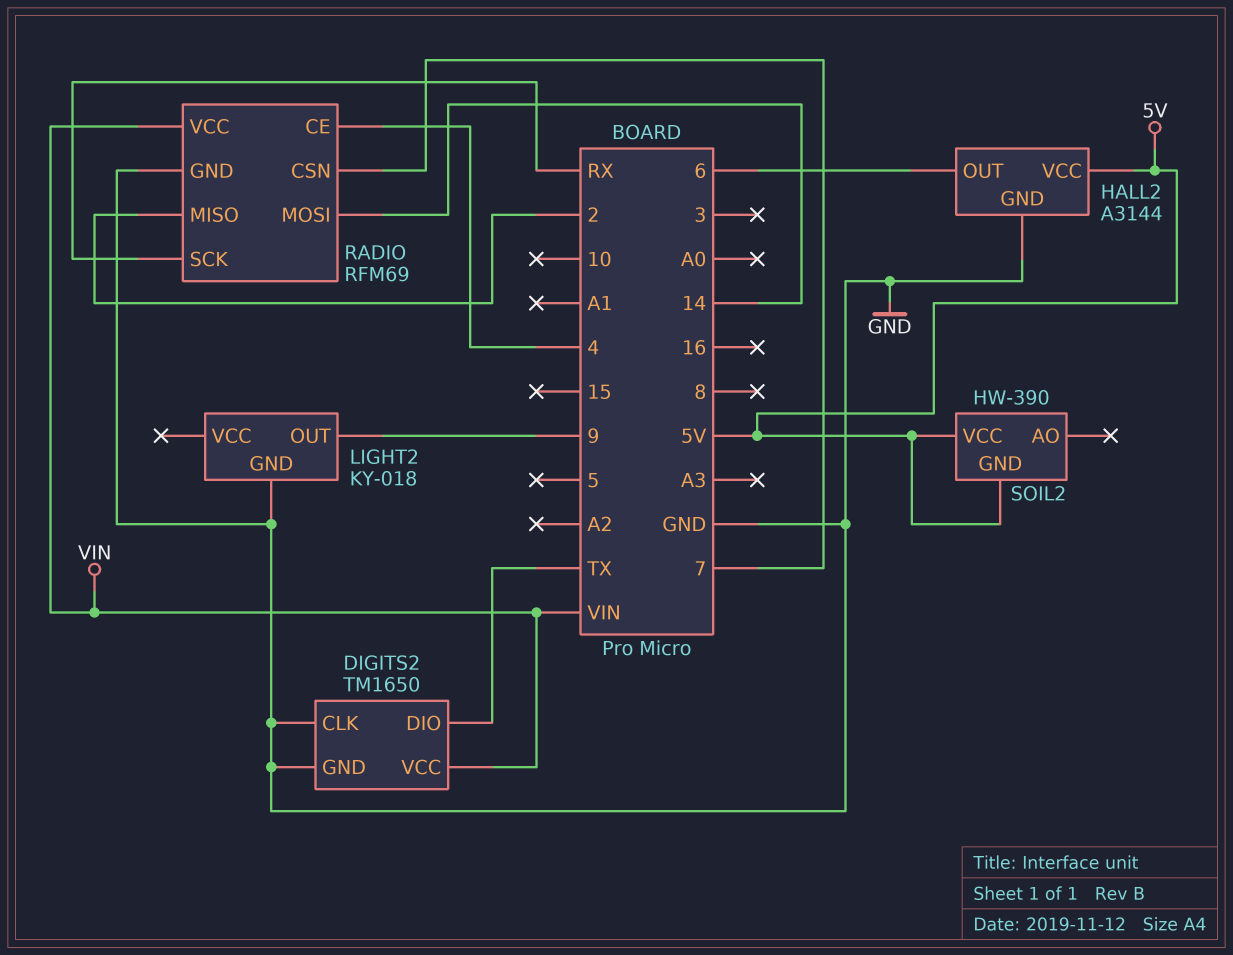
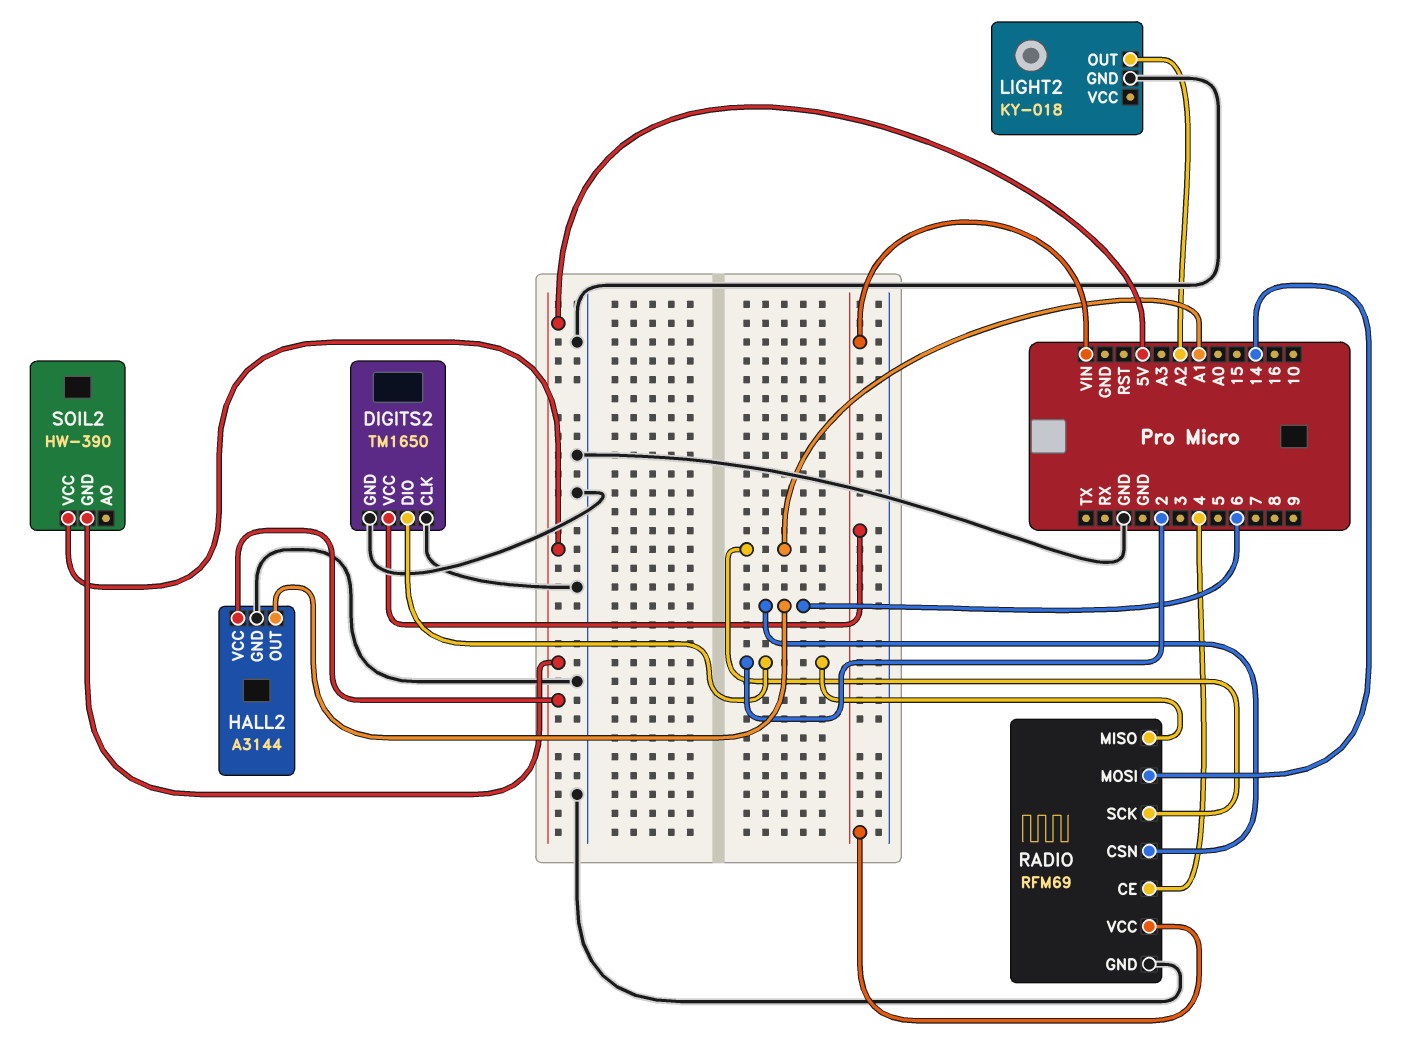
DIGITS2 pin DIO: TX -> 2
LIGHT2 pin OUT: 9 -> A2
RADIO pin CSN: 7 -> 6
RADIO pin SCK: RX -> A1

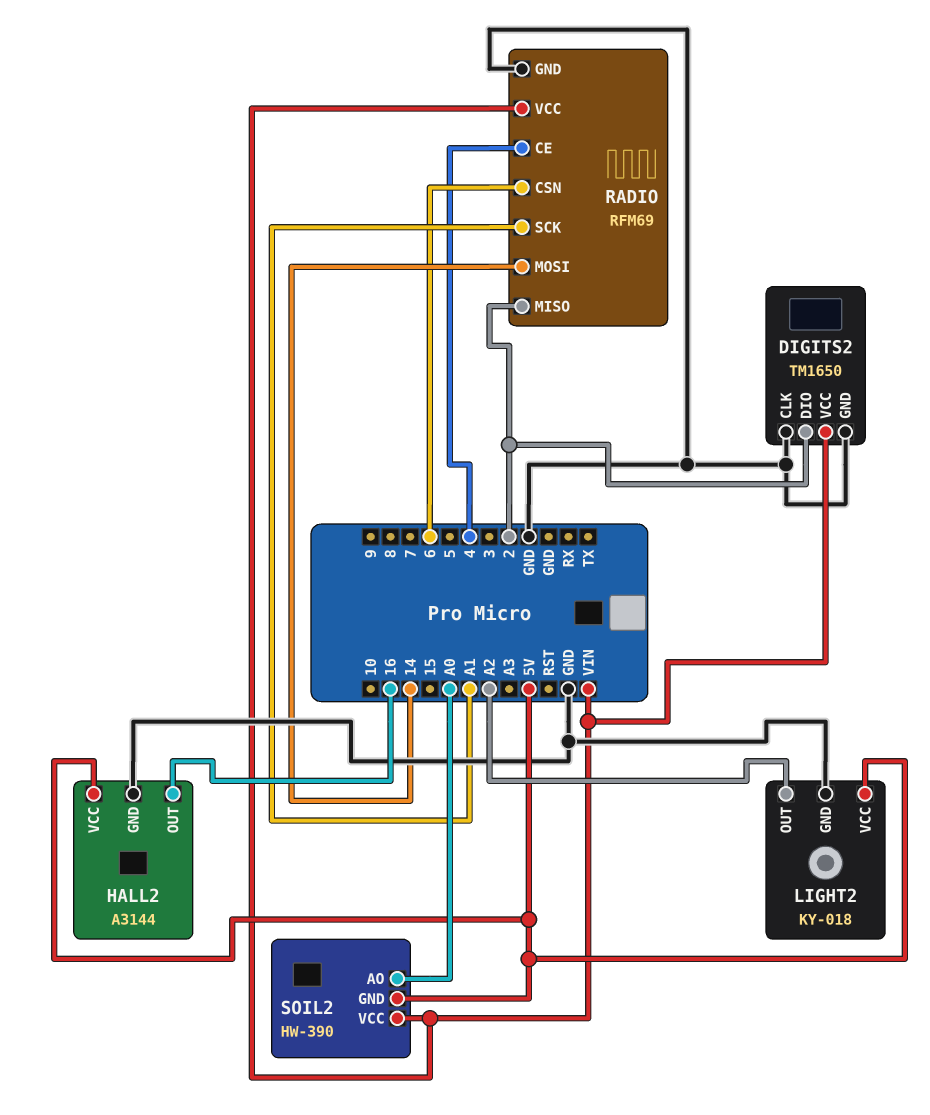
HALL2 pin OUT: 6 -> 16
LIGHT2 pin VCC: none -> 5V
SOIL2 pin AO: none -> A0
SOIL2 pin VCC: 5V -> VIN

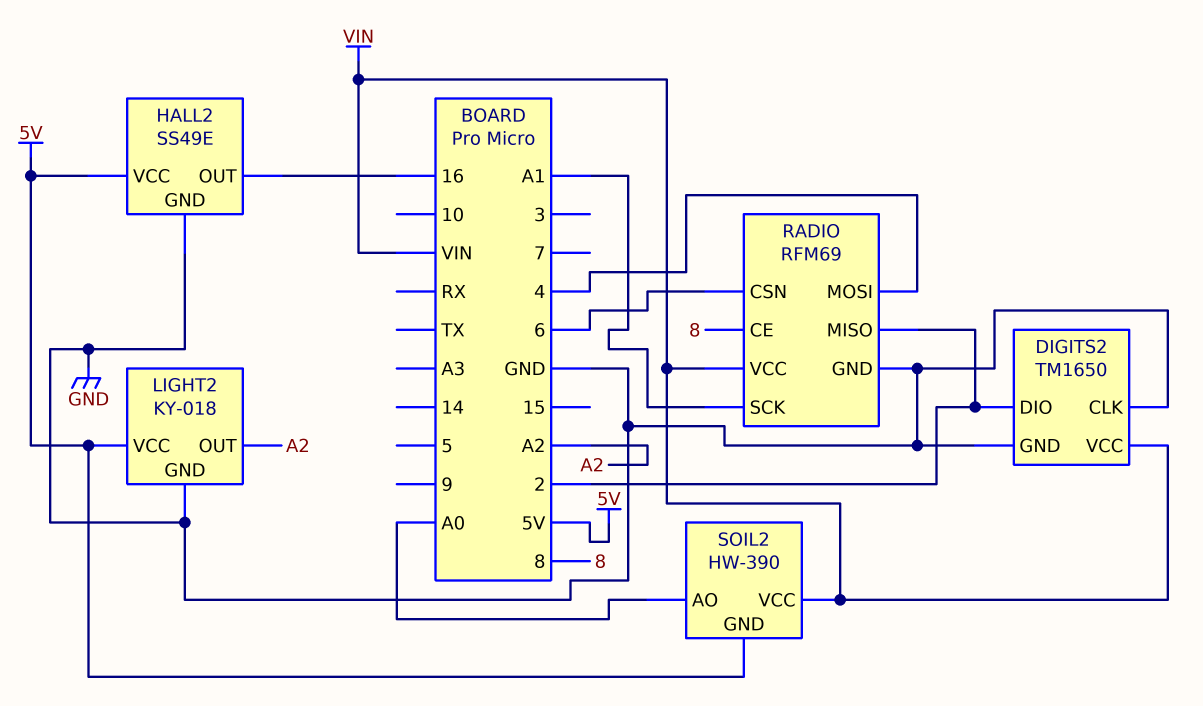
HALL2: A3144 -> SS49E
RADIO pin CE: 4 -> 8
RADIO pin MOSI: 14 -> 4

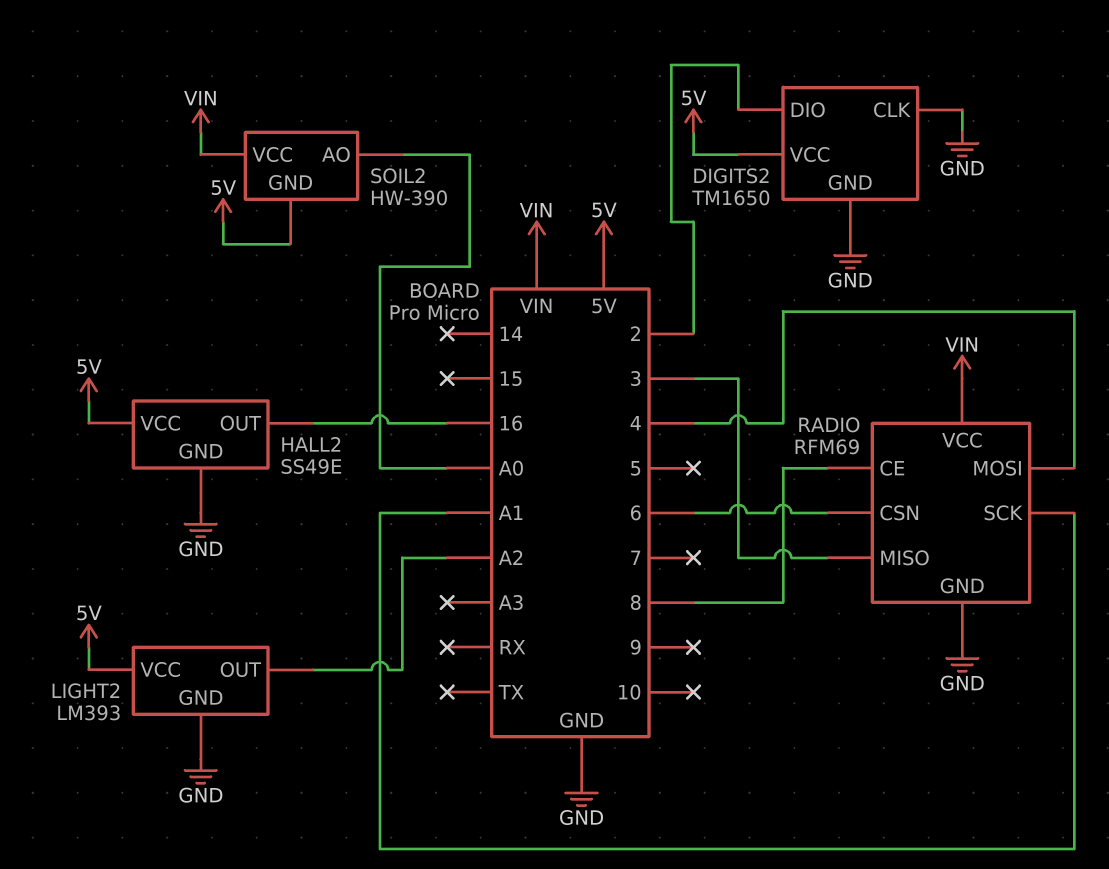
DIGITS2 pin VCC: VIN -> 5V
LIGHT2: KY-018 -> LM393
RADIO pin MISO: 2 -> 3

